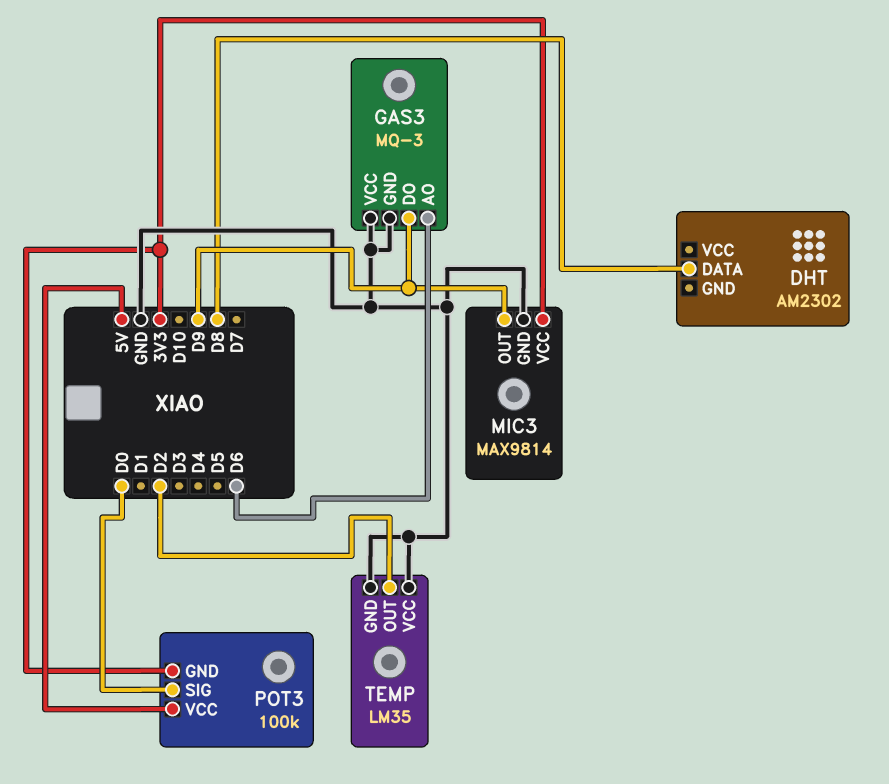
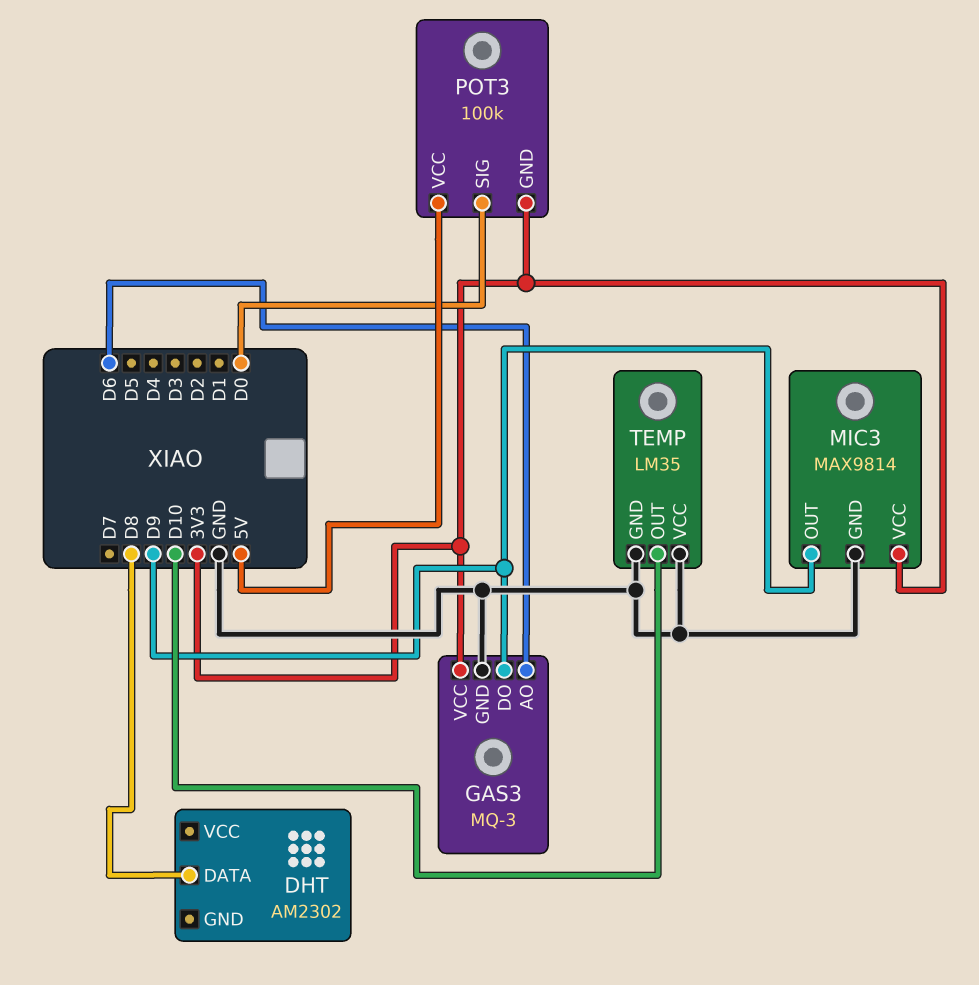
GAS3 pin VCC: GND -> 3V3
TEMP pin OUT: D2 -> D10

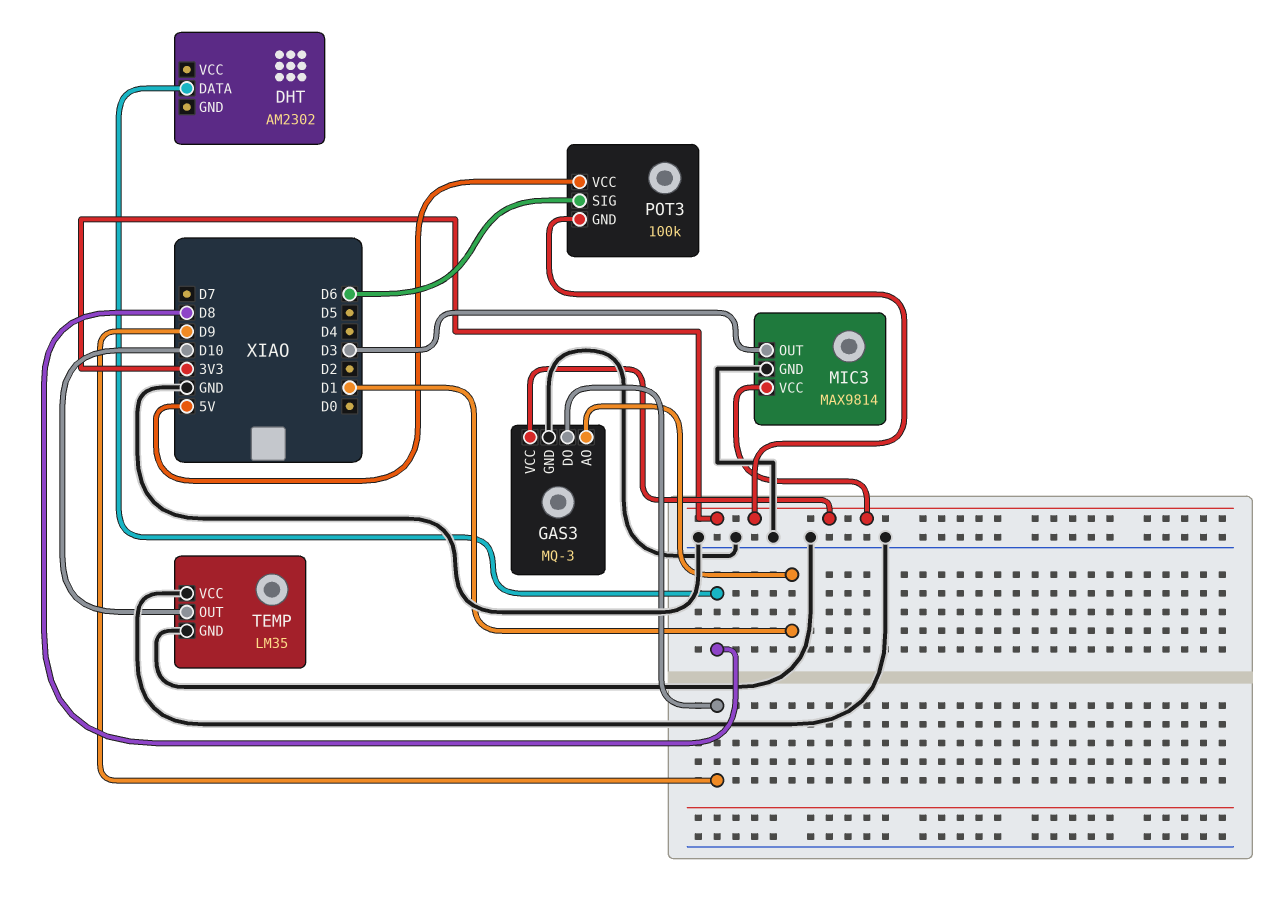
GAS3 pin AO: D6 -> D1
MIC3 pin OUT: D9 -> D3
POT3 pin SIG: D0 -> D6

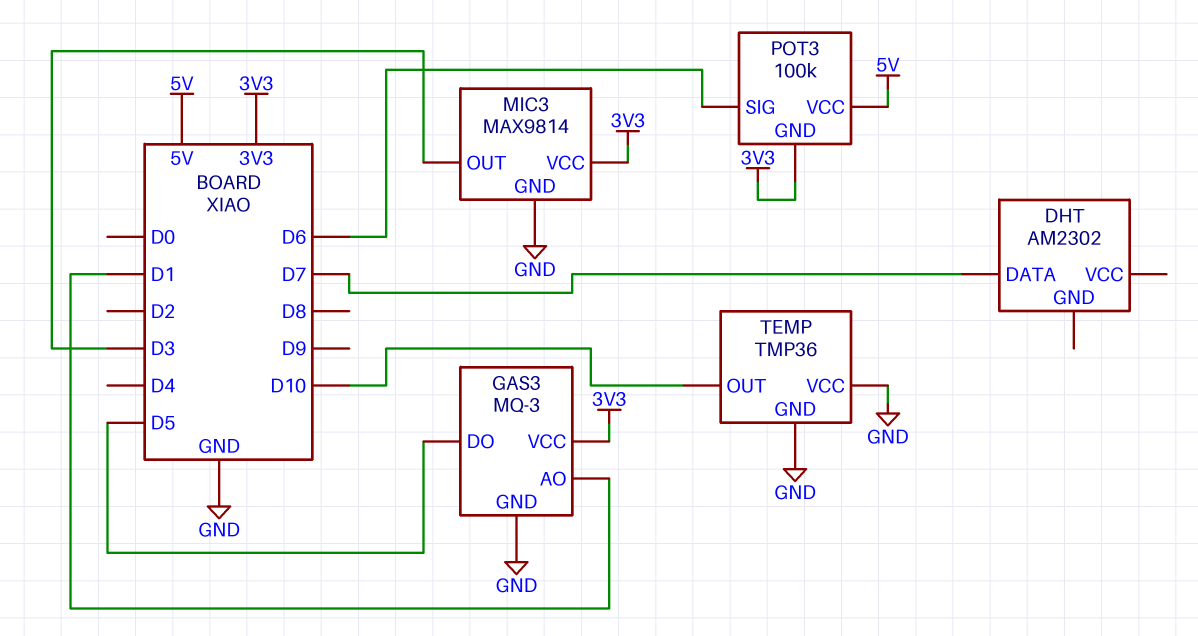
DHT pin DATA: D8 -> D7
GAS3 pin DO: D9 -> D5
TEMP: LM35 -> TMP36

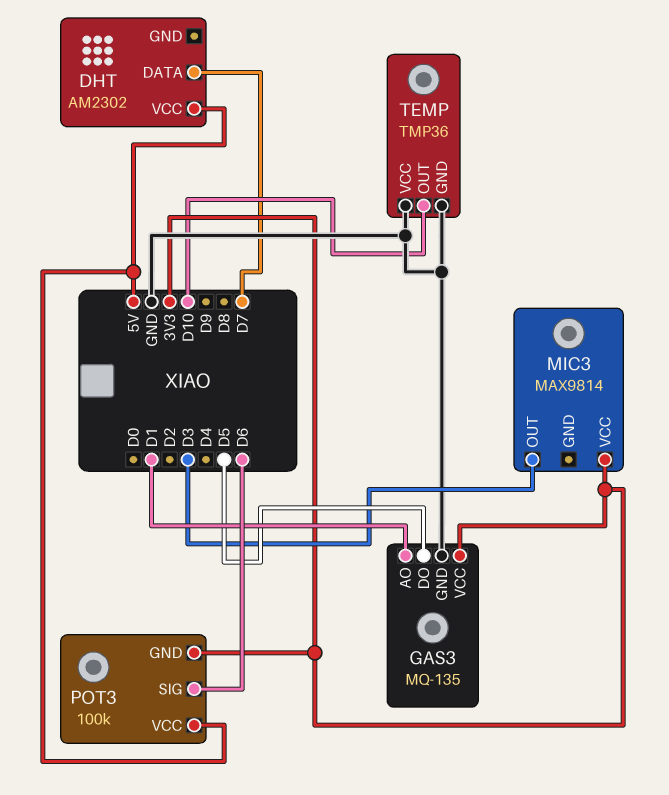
DHT pin VCC: none -> 5V
GAS3: MQ-3 -> MQ-135
MIC3 pin GND: GND -> none

